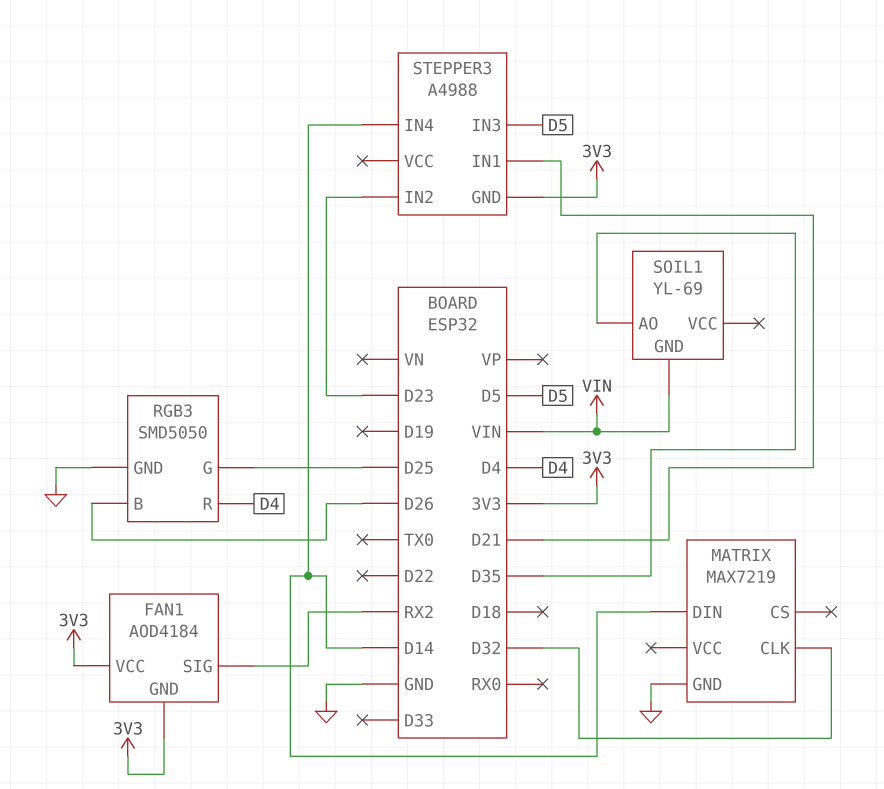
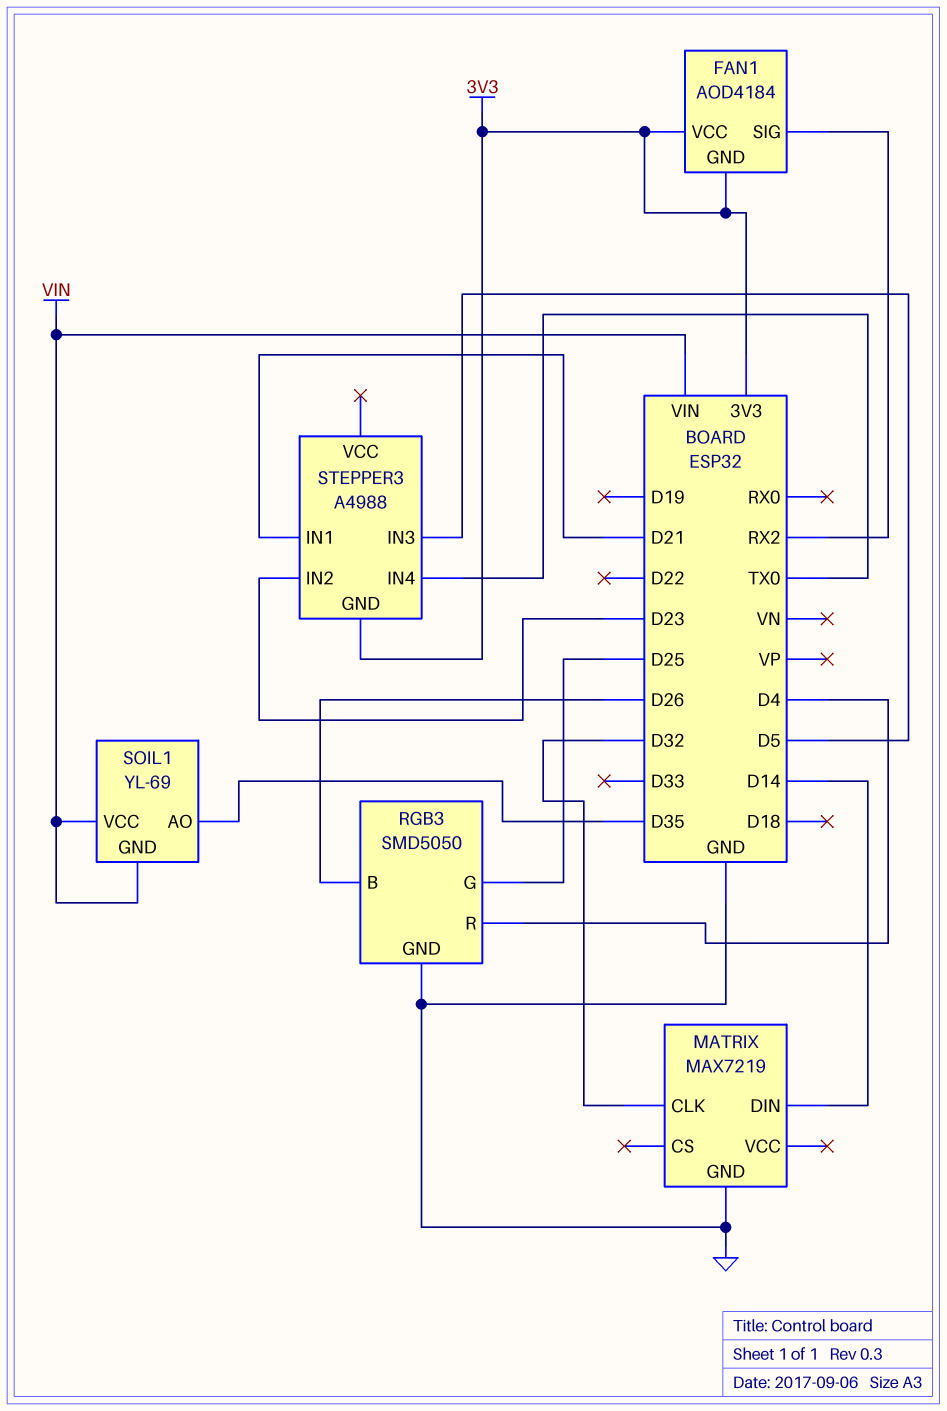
SOIL1 pin VCC: none -> VIN
STEPPER3 pin IN4: D14 -> TX0

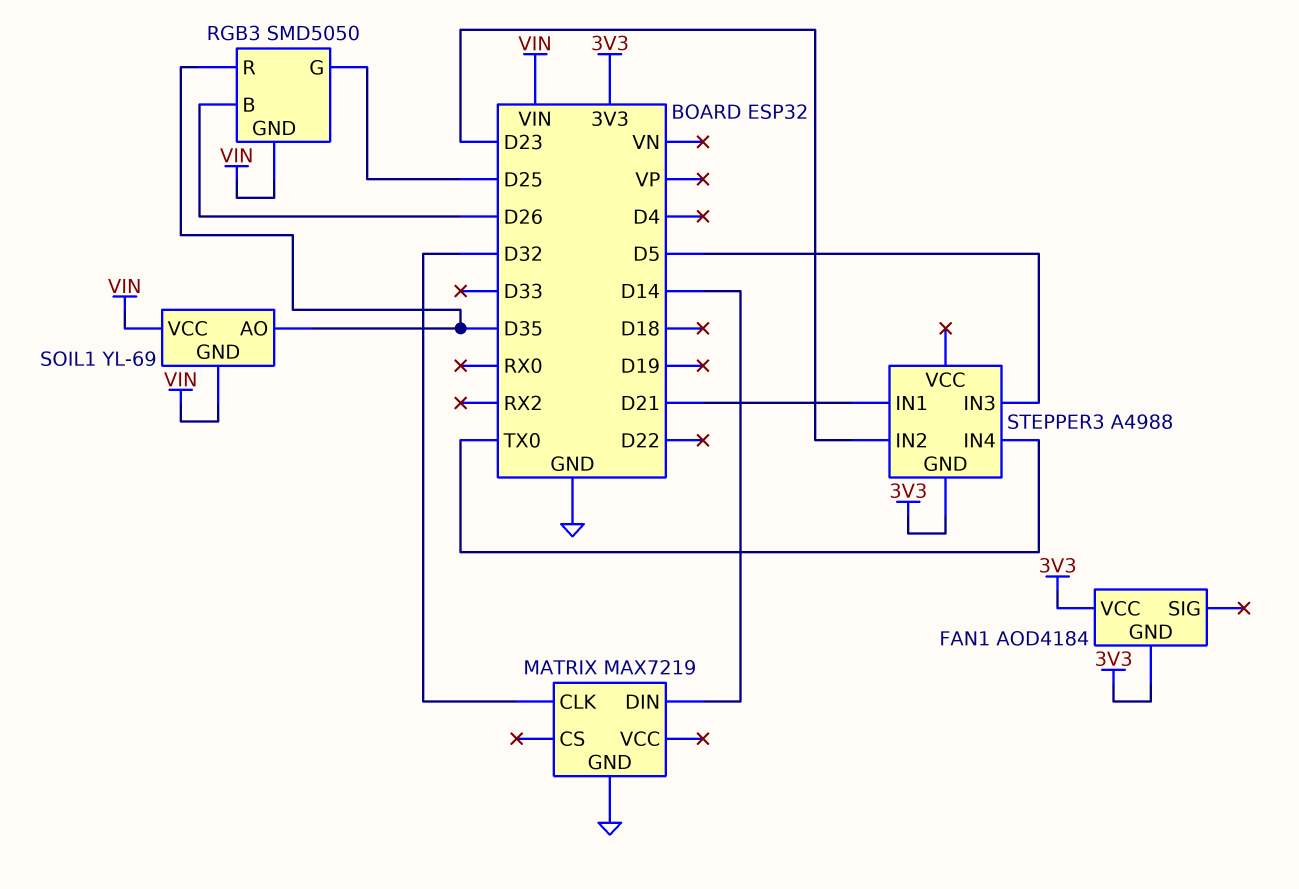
FAN1 pin SIG: RX2 -> none
RGB3 pin GND: GND -> VIN
RGB3 pin R: D4 -> D35

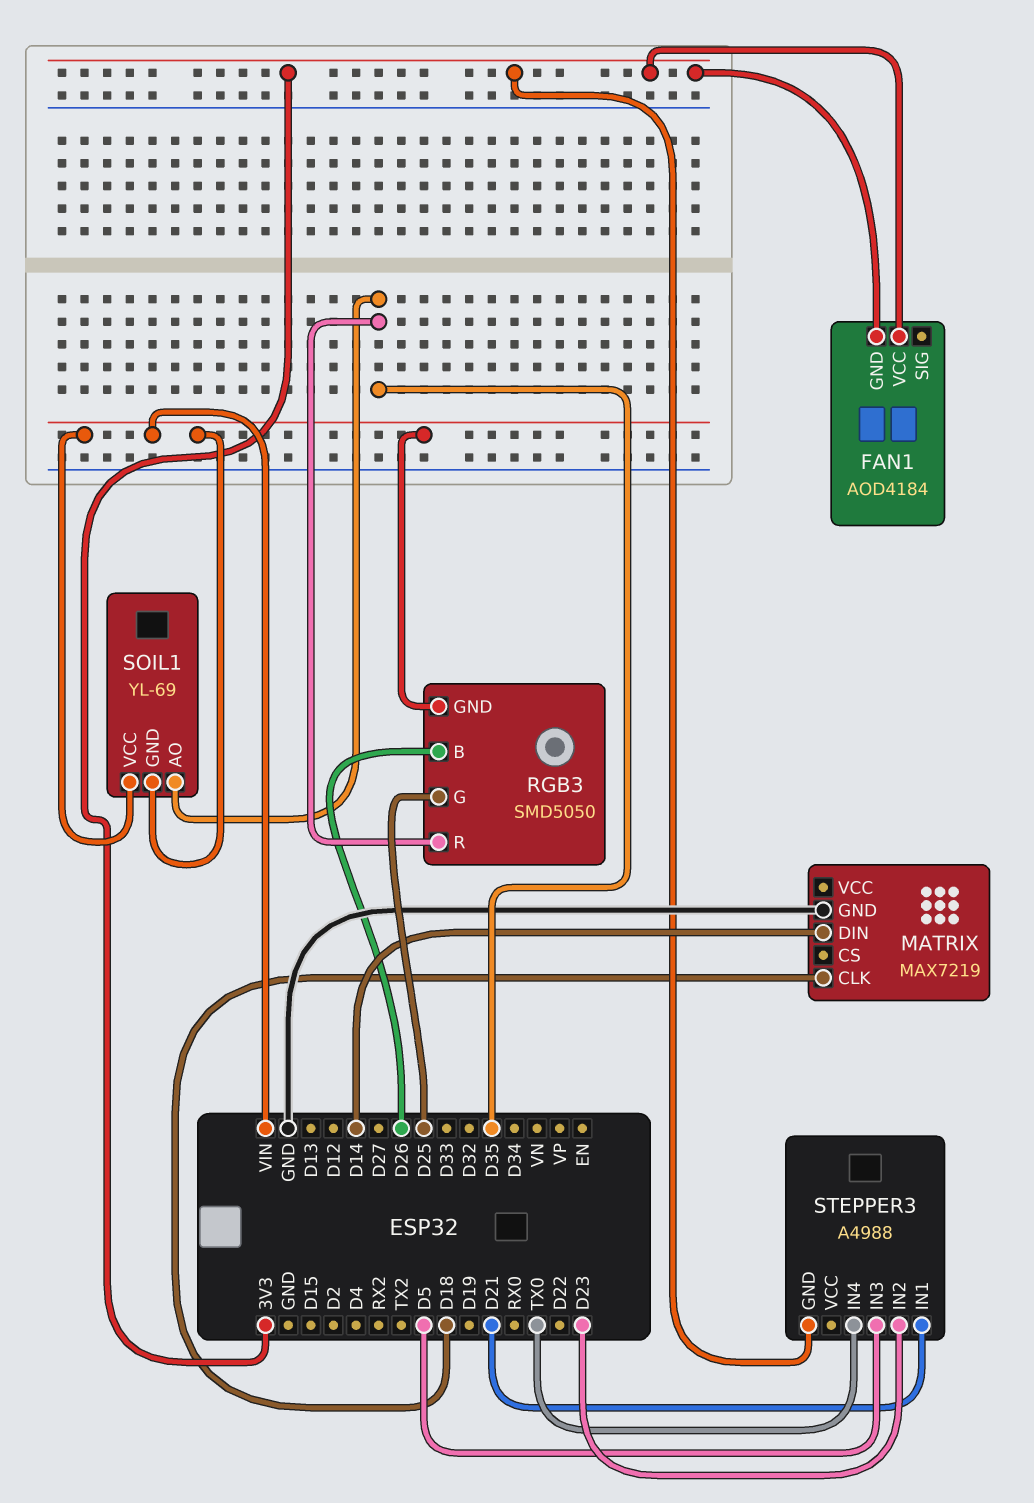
MATRIX pin CLK: D32 -> D18

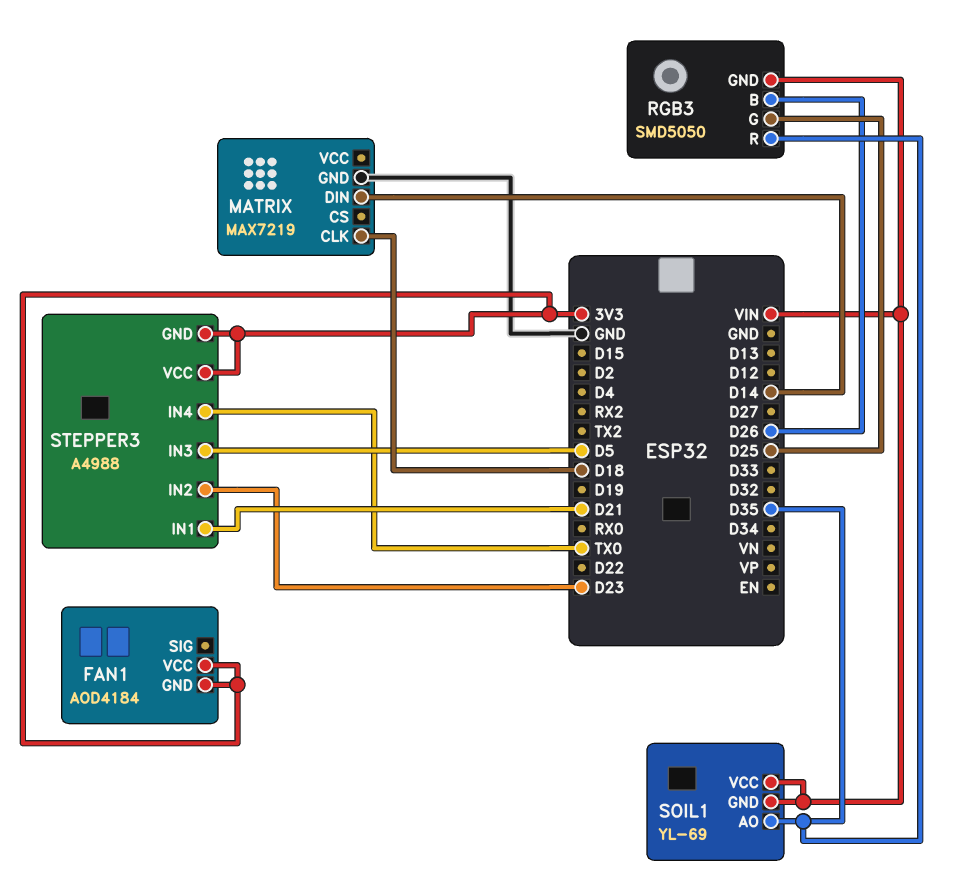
STEPPER3 pin VCC: none -> 3V3

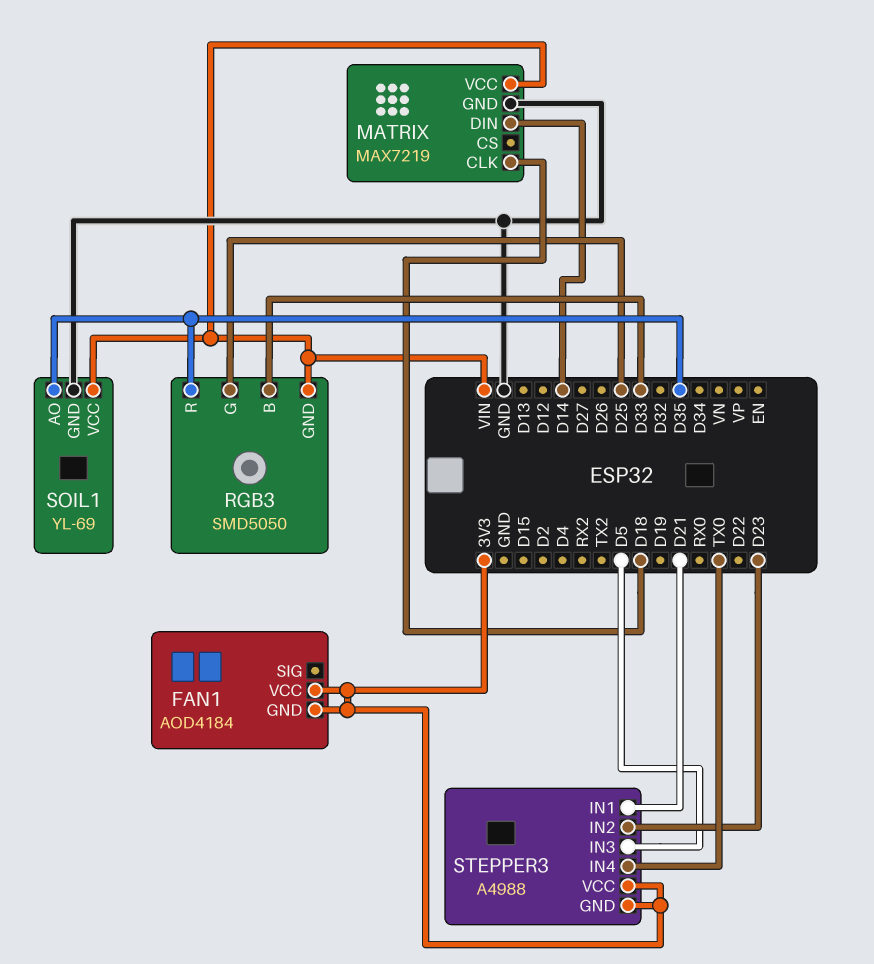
MATRIX pin VCC: none -> VIN
RGB3 pin B: D26 -> D33
SOIL1 pin GND: VIN -> GND

